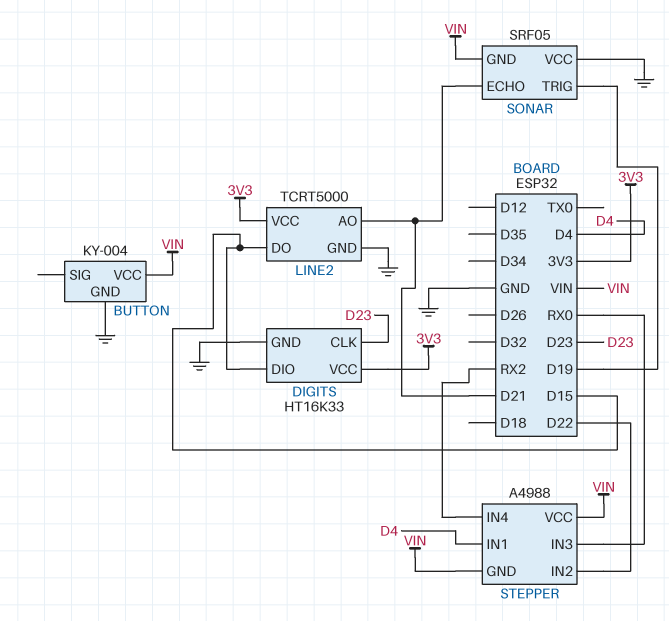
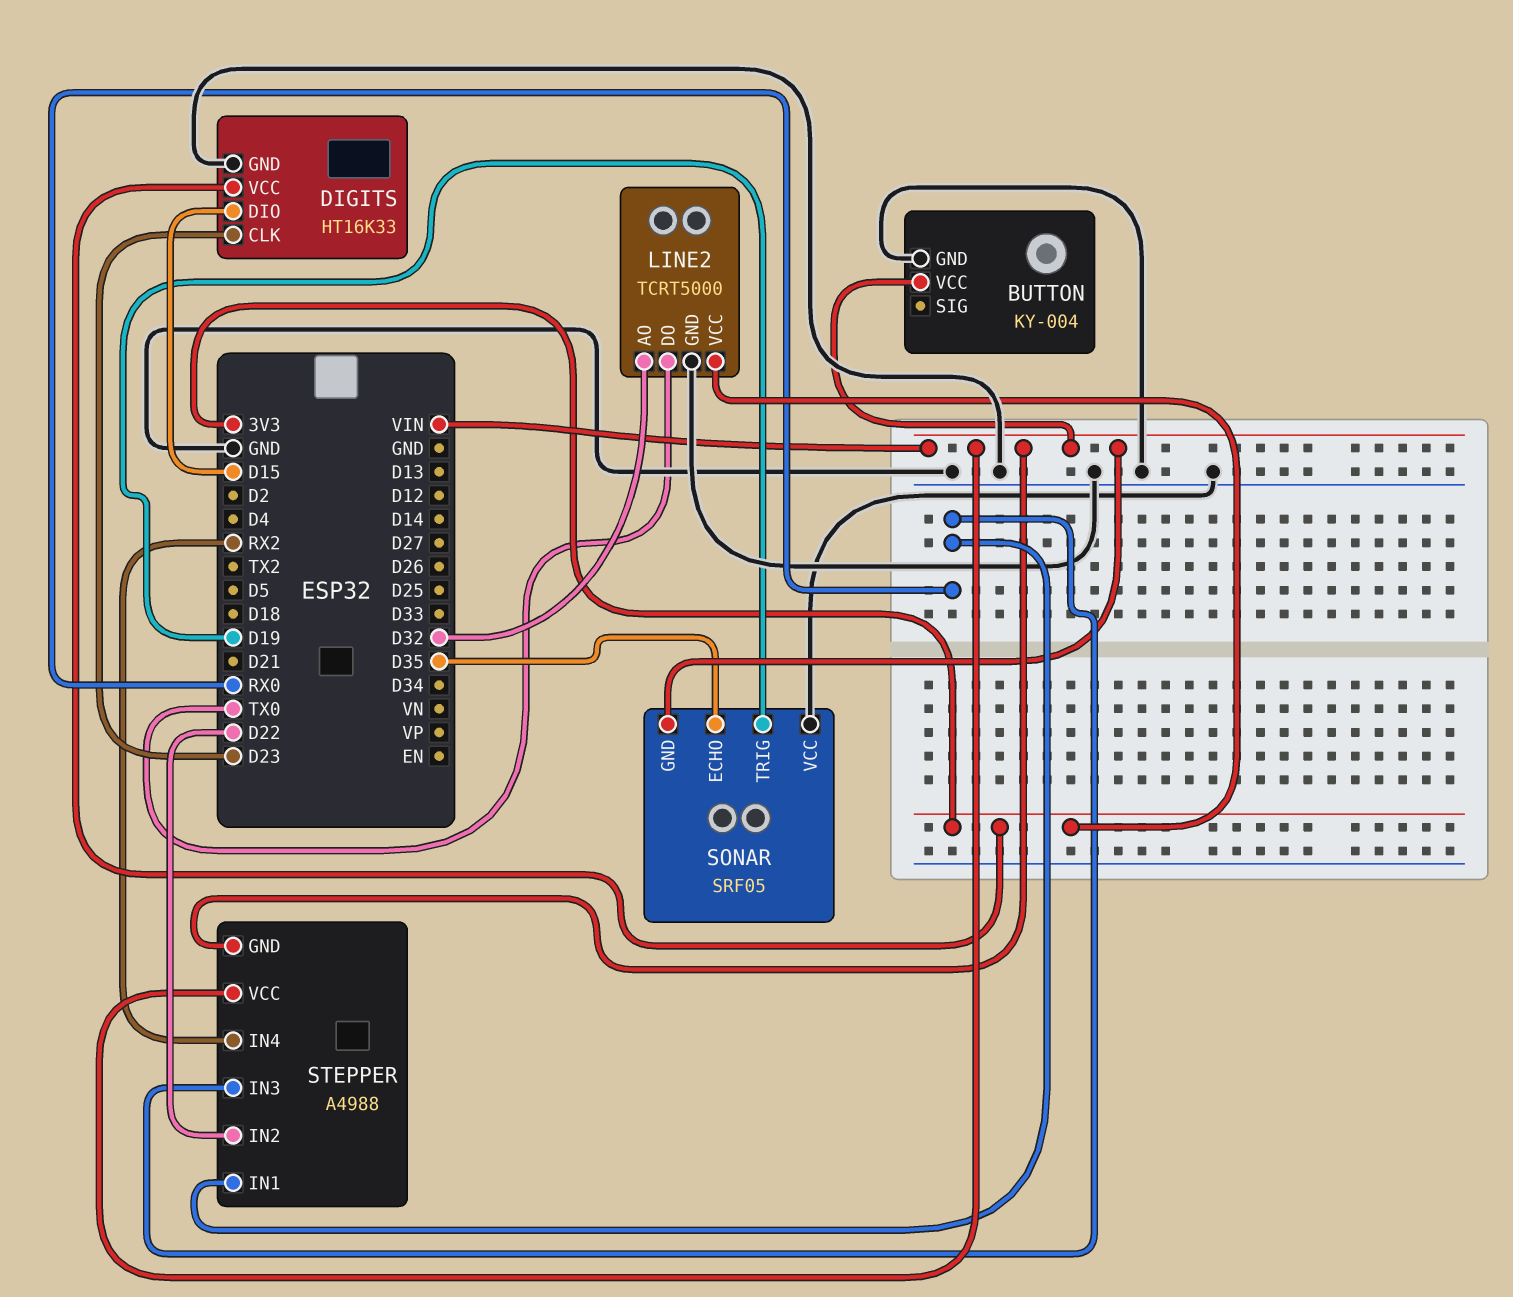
LINE2 pin AO: D21 -> D32
LINE2 pin DO: D15 -> TX0
SONAR pin ECHO: D21 -> D35
STEPPER pin IN1: D4 -> RX0

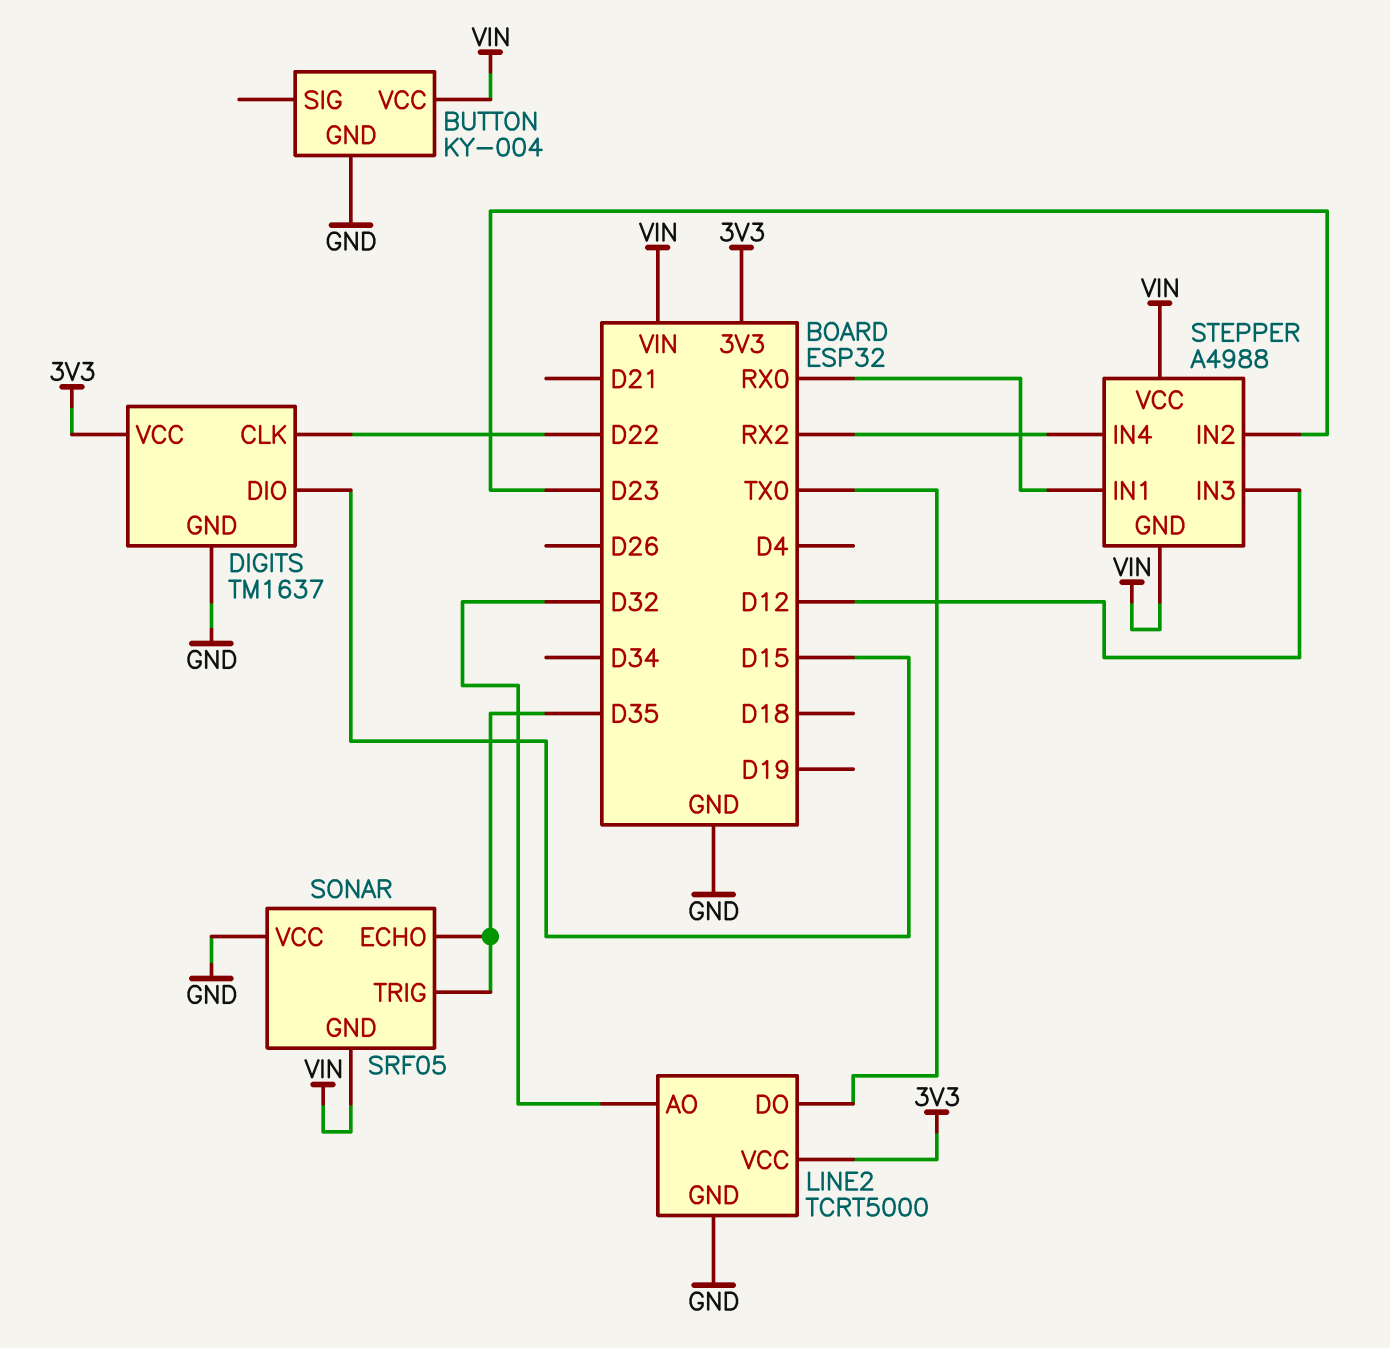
DIGITS: HT16K33 -> TM1637
DIGITS pin CLK: D23 -> D22
SONAR pin TRIG: D19 -> D35
STEPPER pin IN2: D22 -> D23
STEPPER pin IN3: RX0 -> D12

